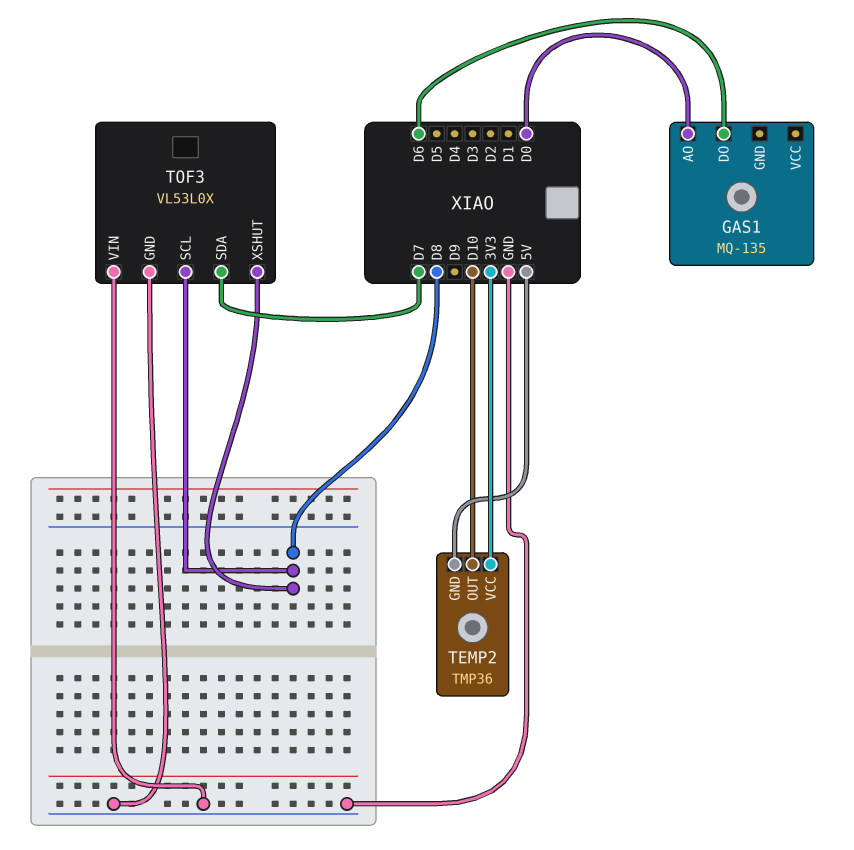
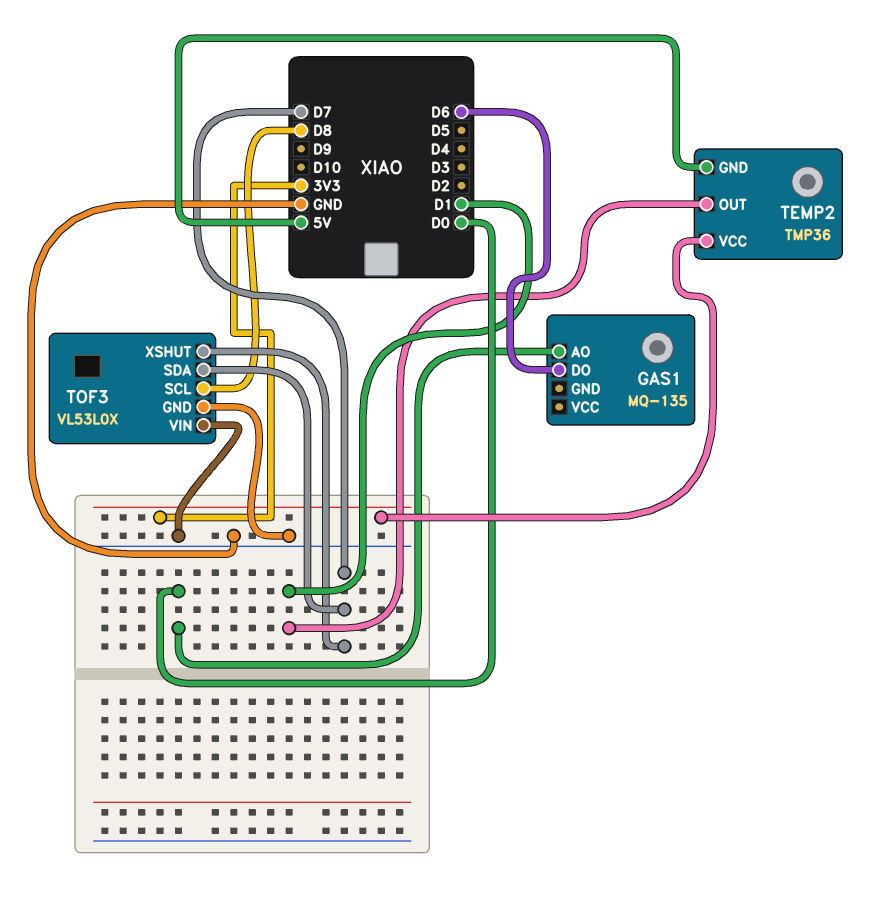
TEMP2 pin OUT: D10 -> D1
TOF3 pin XSHUT: D8 -> D7

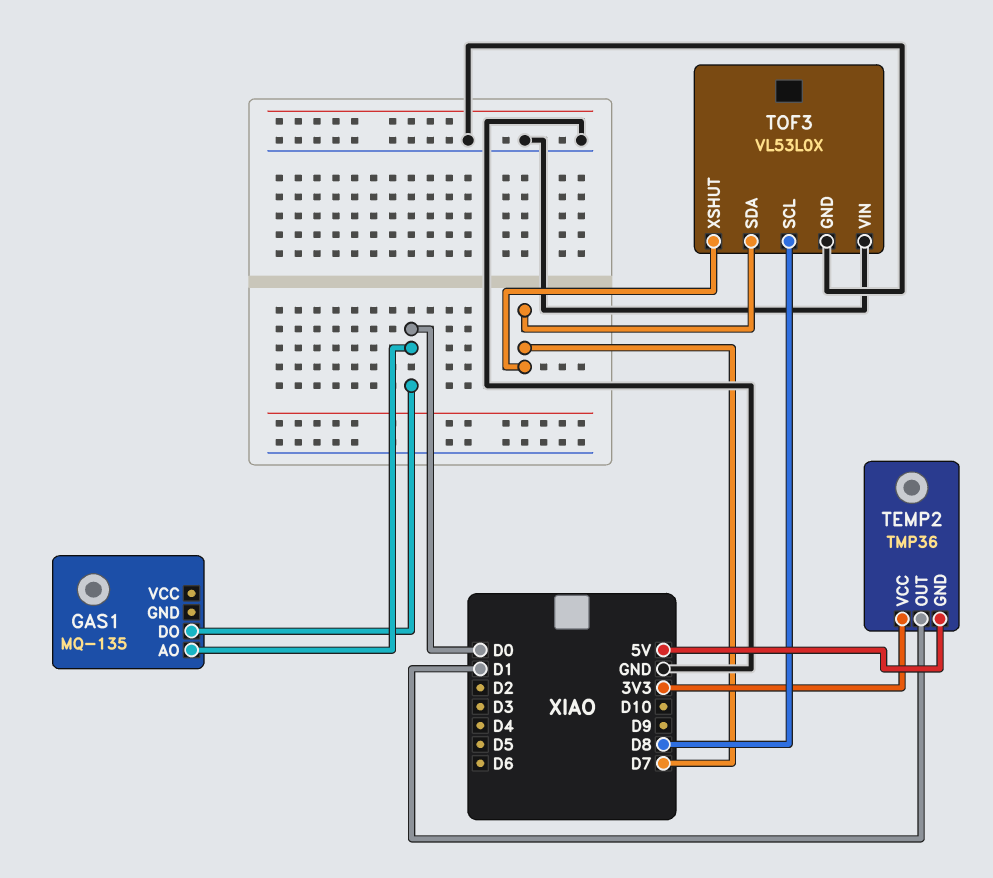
GAS1 pin DO: D6 -> D0

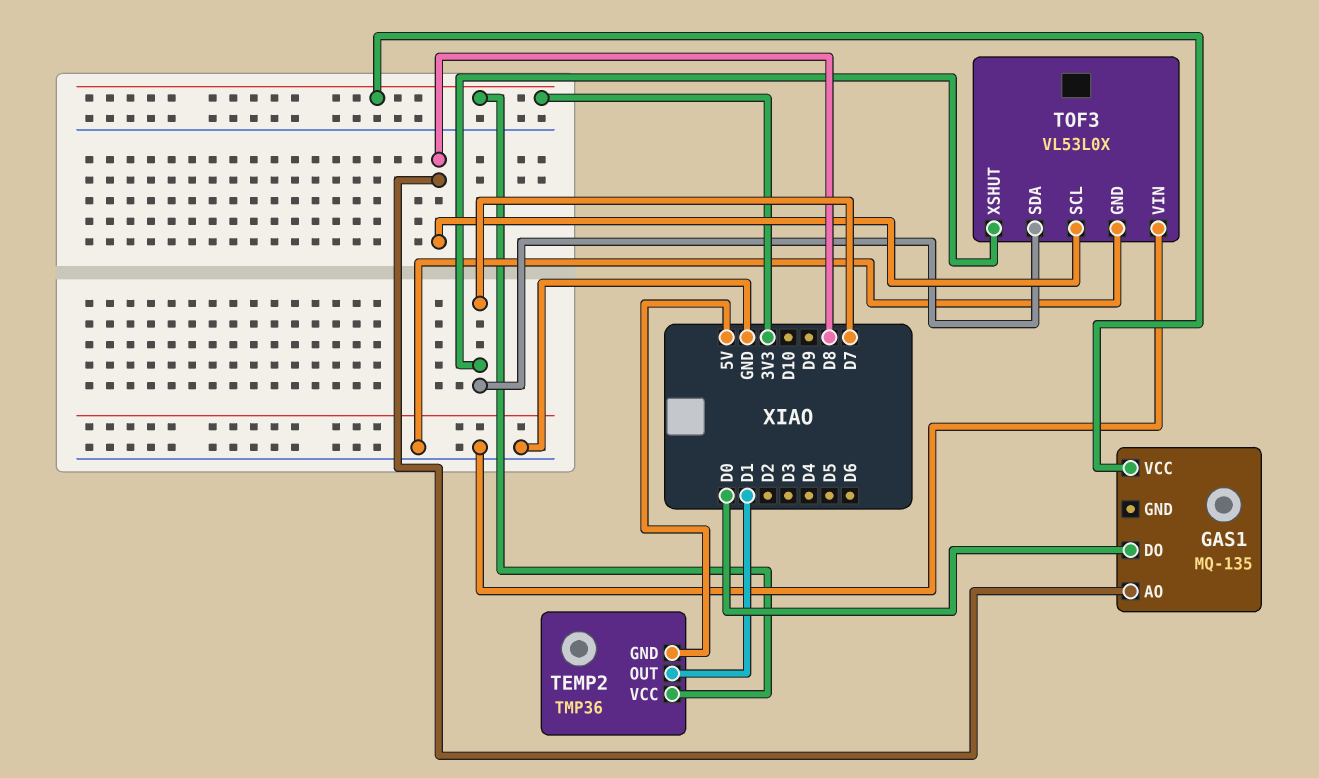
GAS1 pin AO: D0 -> D8
GAS1 pin VCC: none -> 3V3

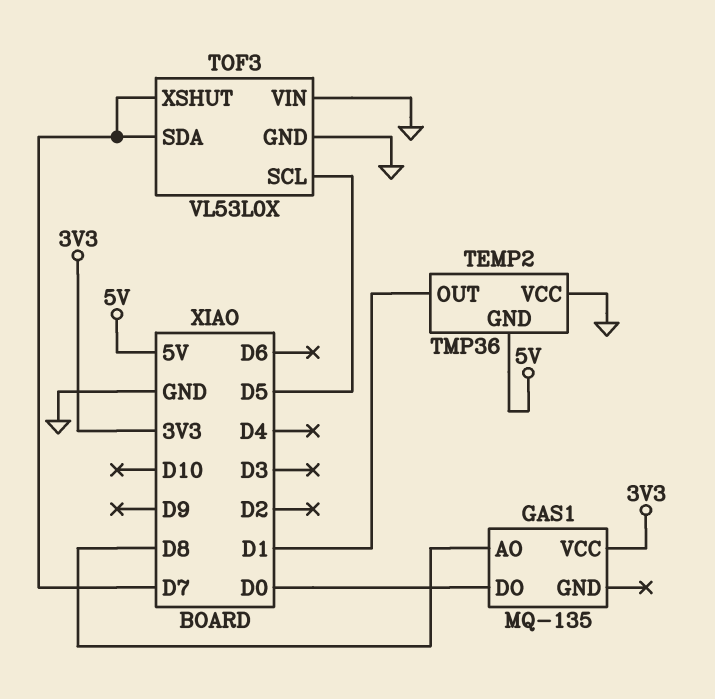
TEMP2 pin VCC: 3V3 -> GND
TOF3 pin SCL: D8 -> D5

